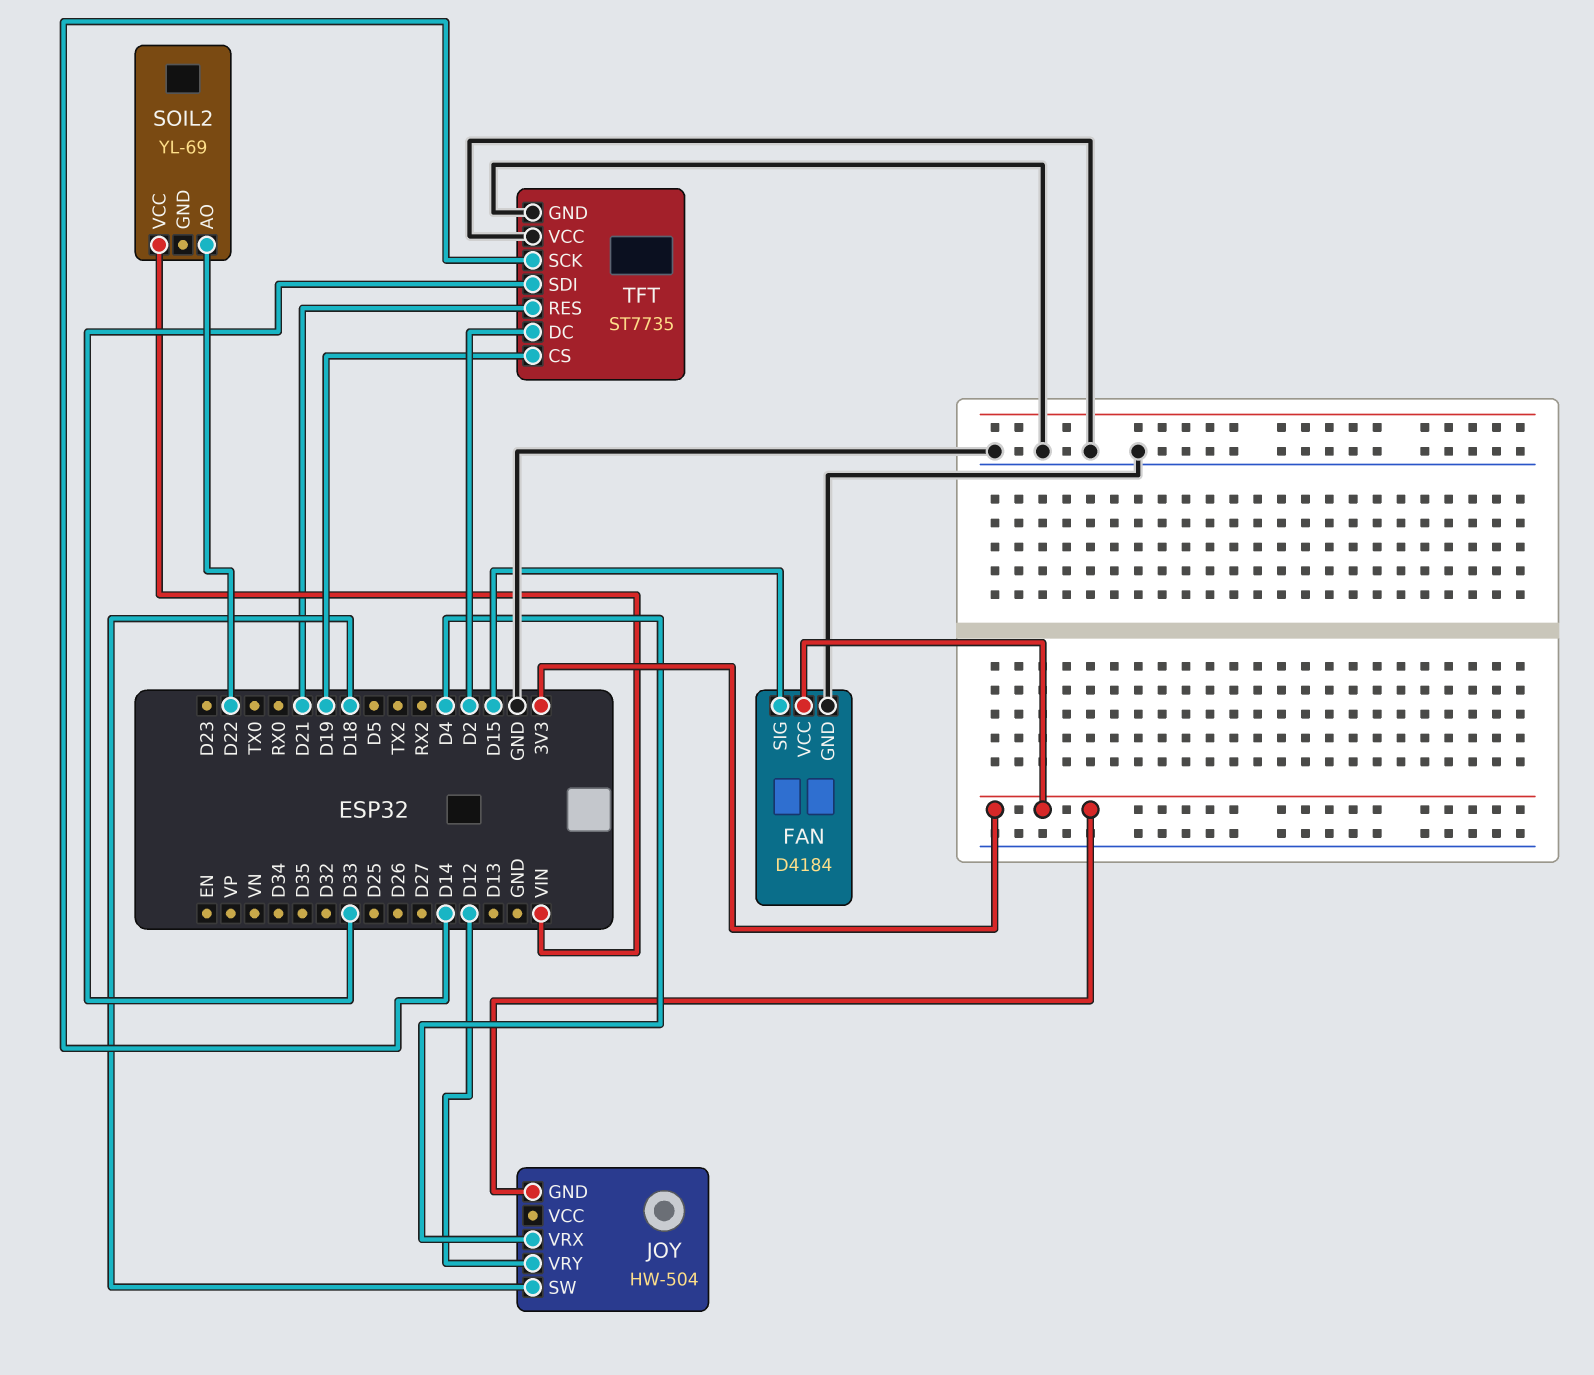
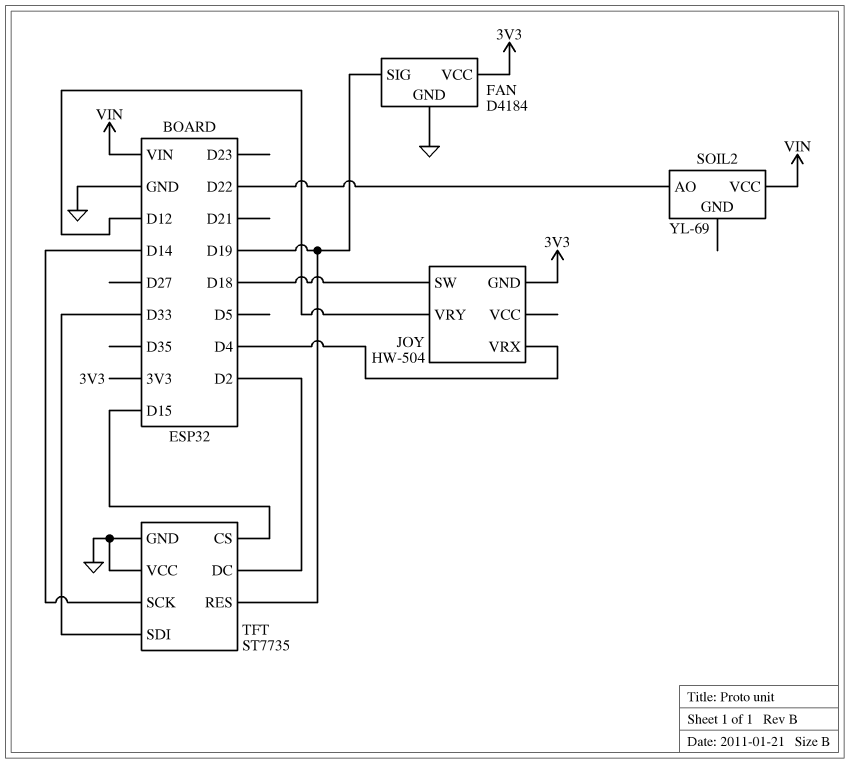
FAN pin SIG: D15 -> D19
TFT pin CS: D19 -> D15
TFT pin RES: D21 -> D19

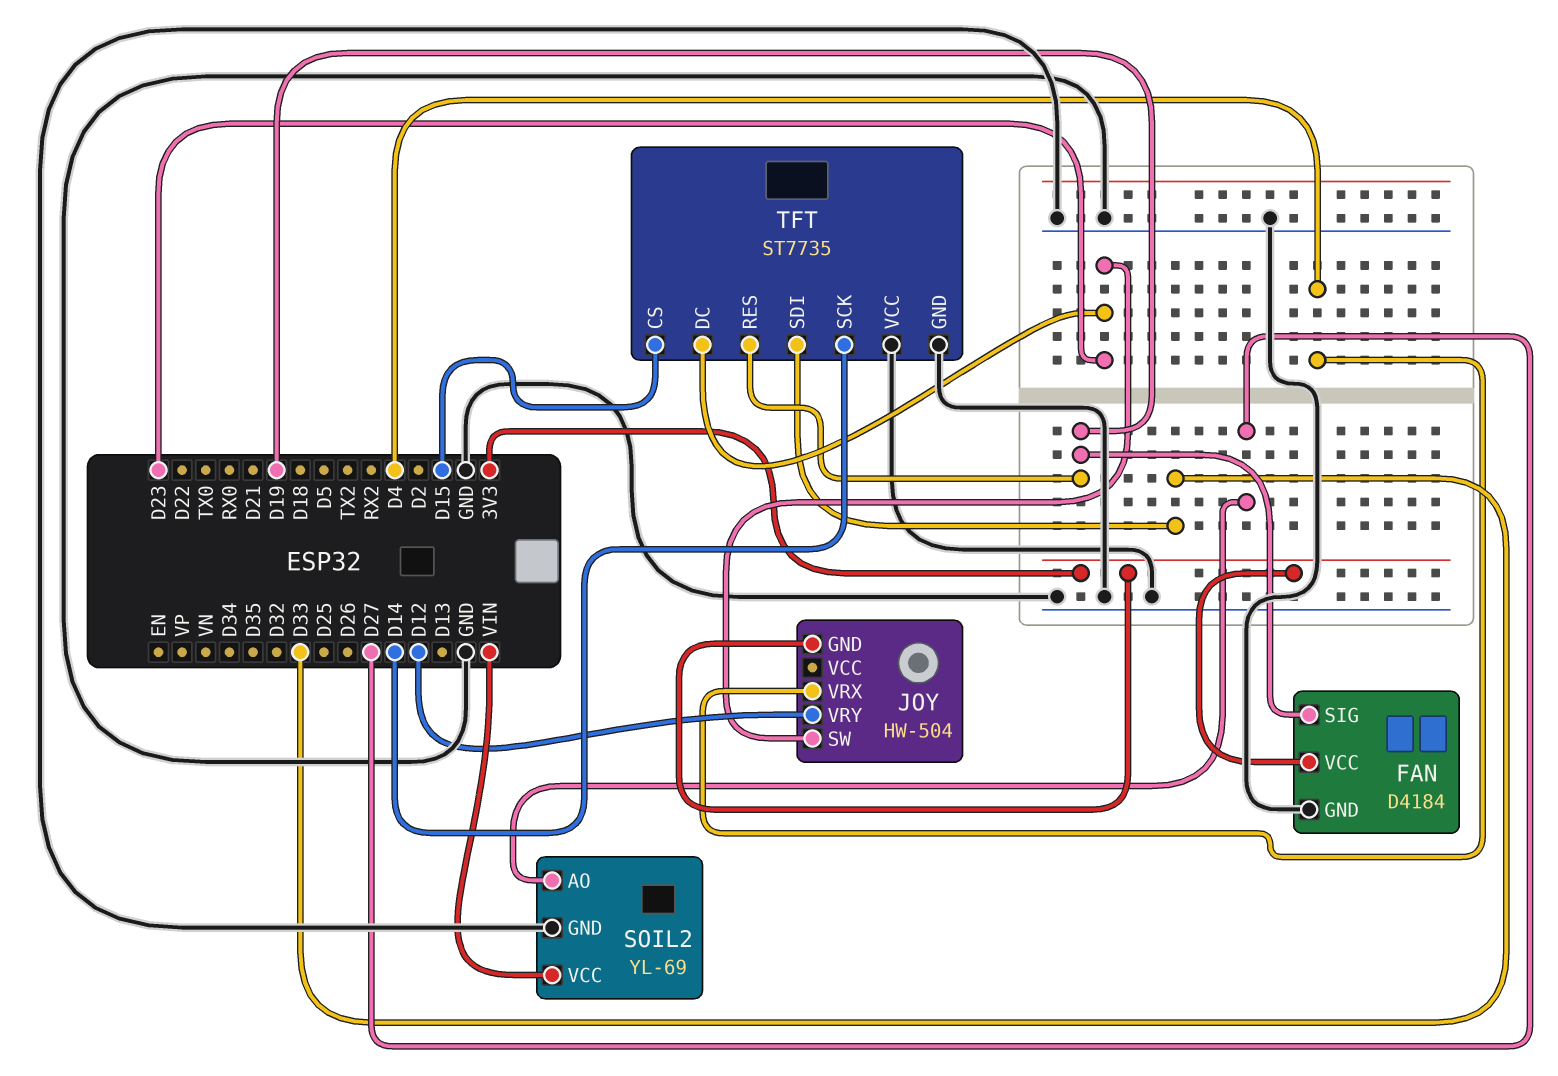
JOY pin SW: D18 -> D23
SOIL2 pin AO: D22 -> D27
SOIL2 pin GND: none -> GND
TFT pin DC: D2 -> D23

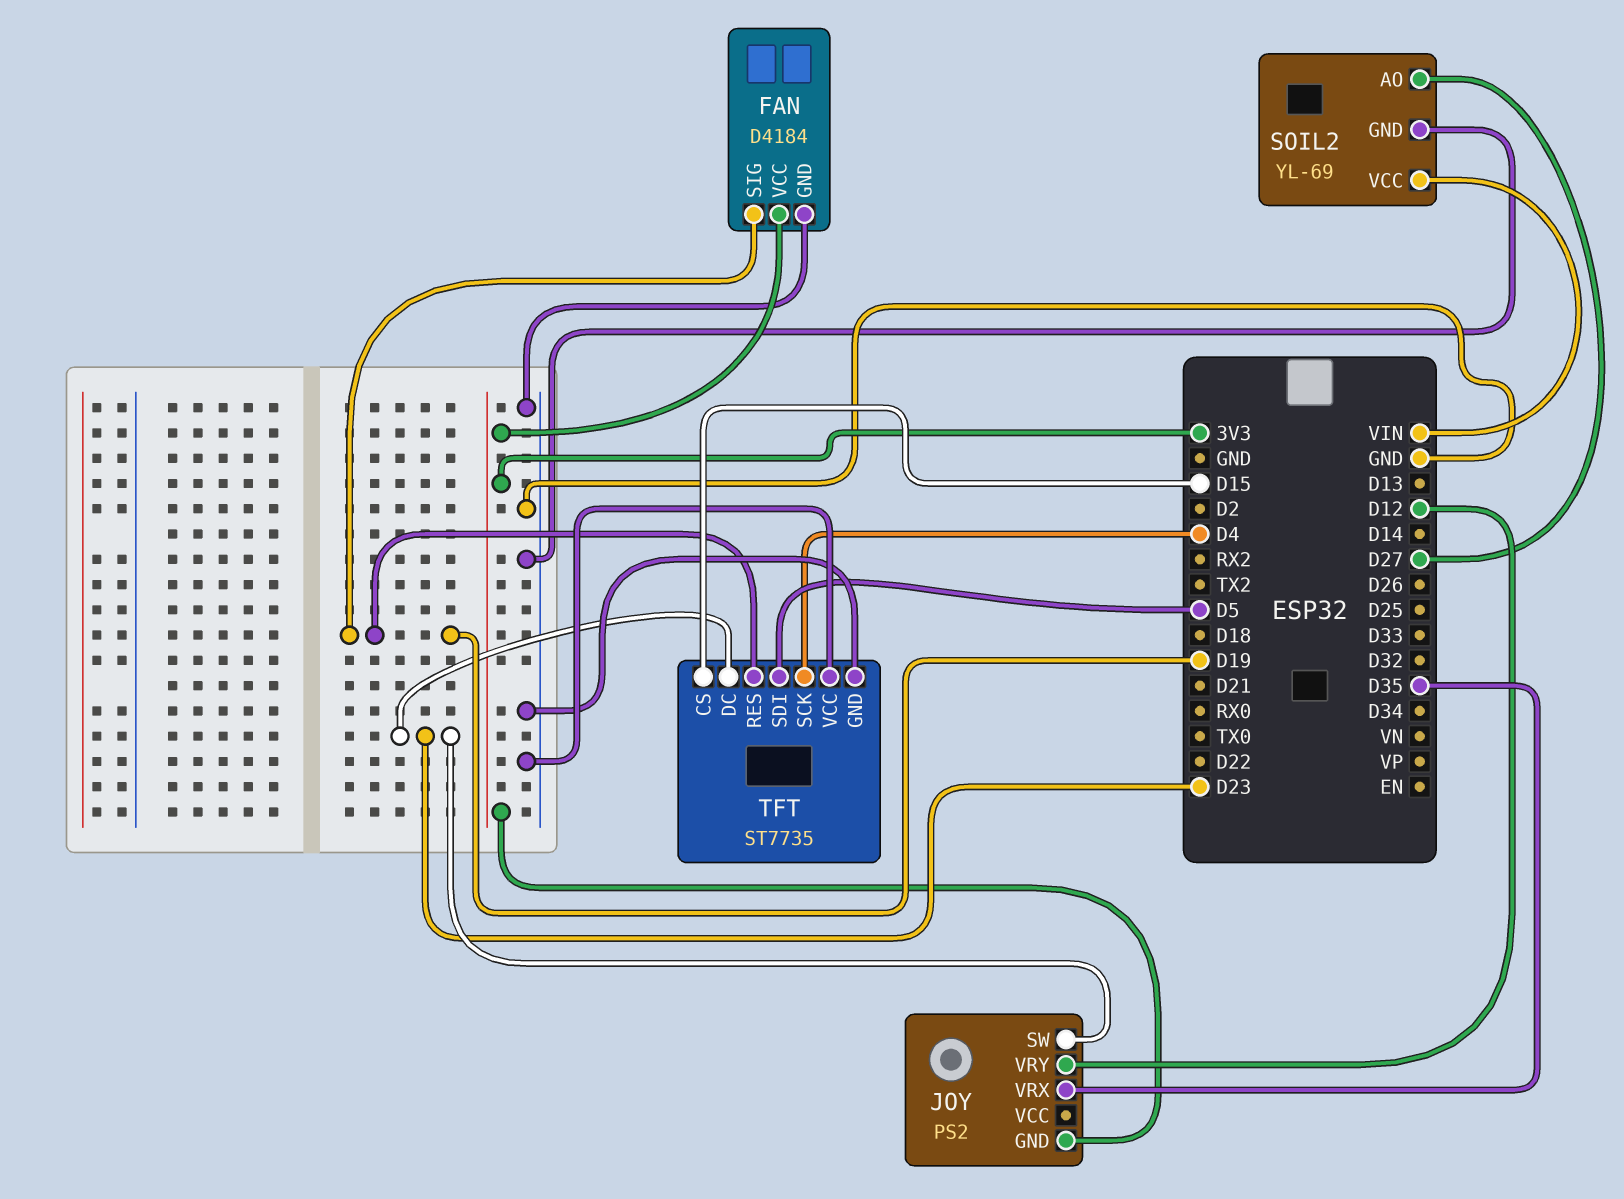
JOY: HW-504 -> PS2
JOY pin VRX: D4 -> D35
TFT pin SCK: D14 -> D4
TFT pin SDI: D33 -> D5

